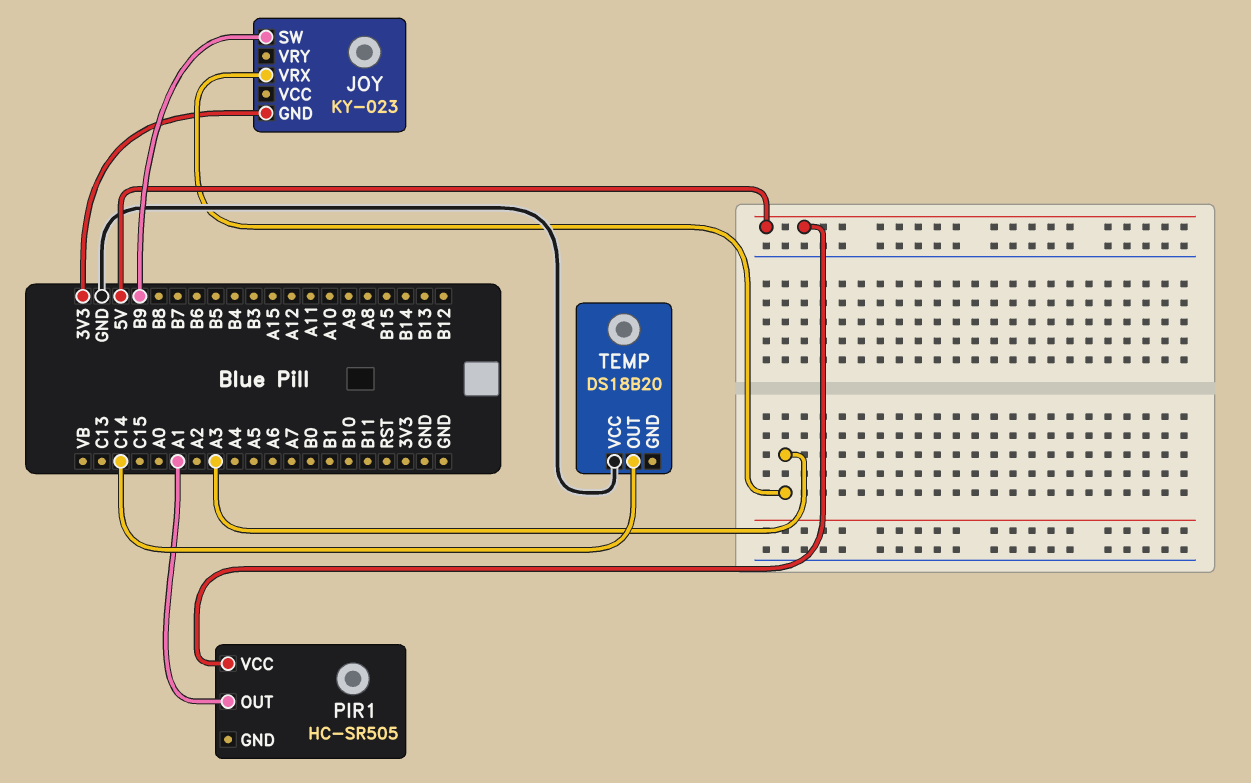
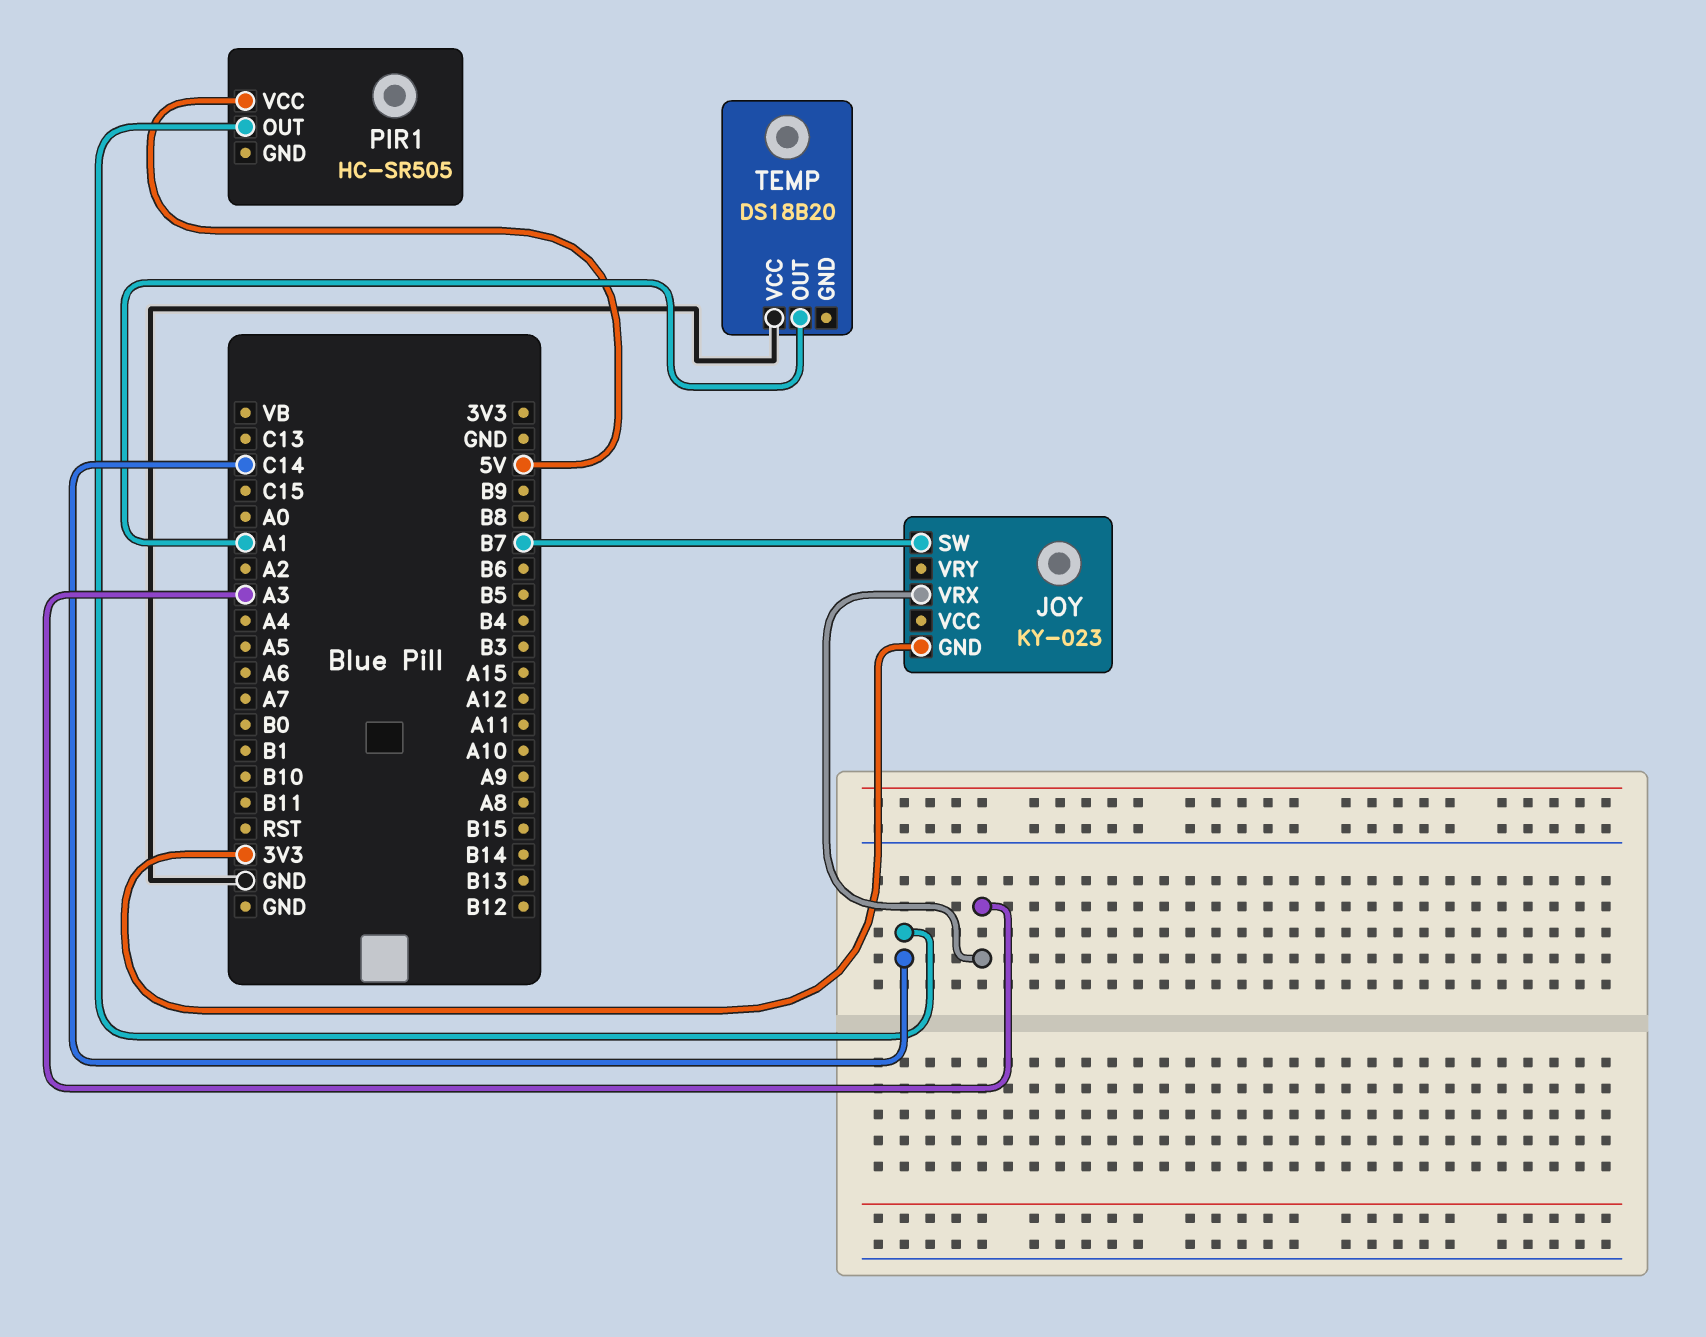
JOY pin SW: B9 -> B7
PIR1 pin OUT: A1 -> C14
TEMP pin OUT: C14 -> A1

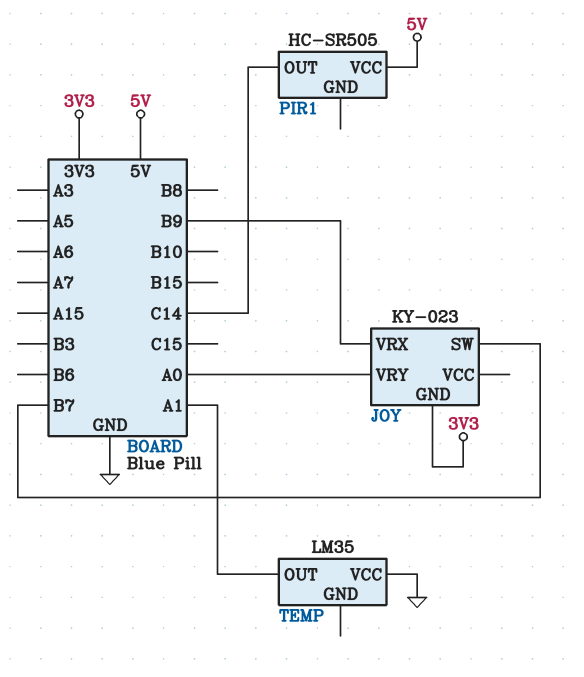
JOY pin VRX: A3 -> B9
JOY pin VRY: none -> A0
TEMP: DS18B20 -> LM35

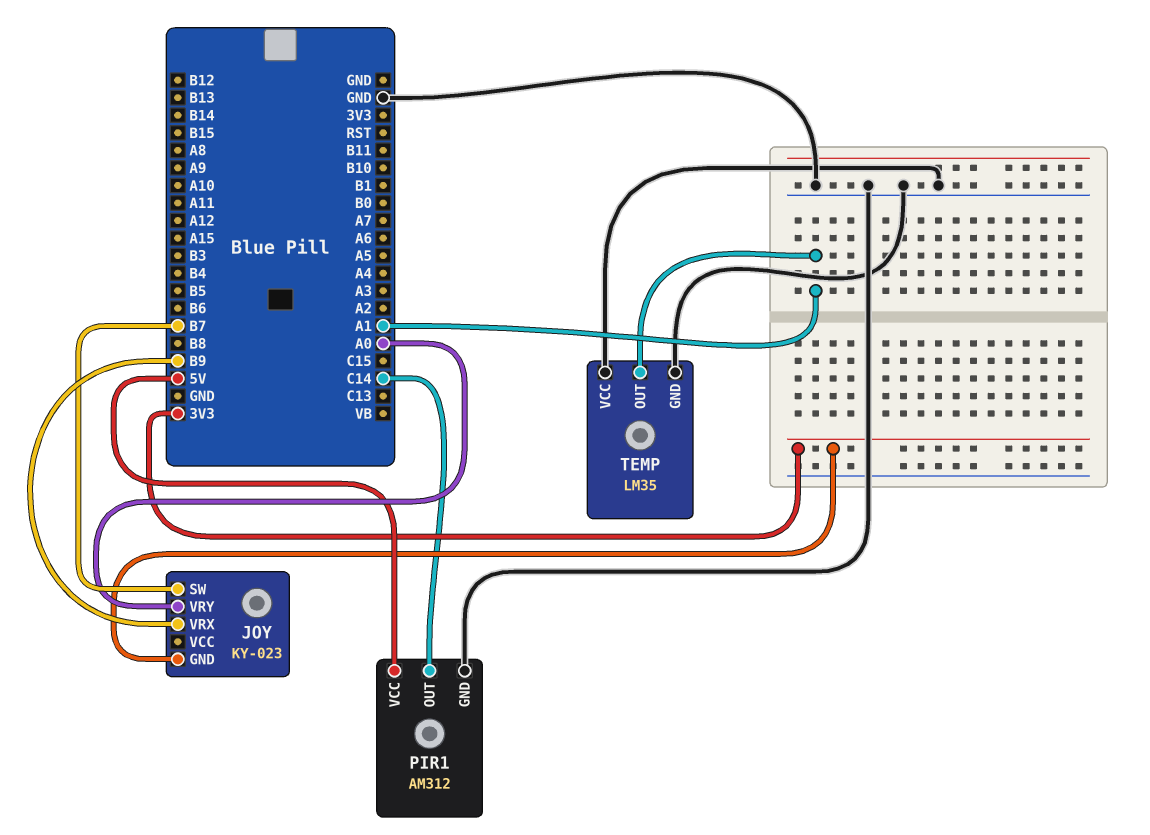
PIR1: HC-SR505 -> AM312
PIR1 pin GND: none -> GND
TEMP pin GND: none -> GND

